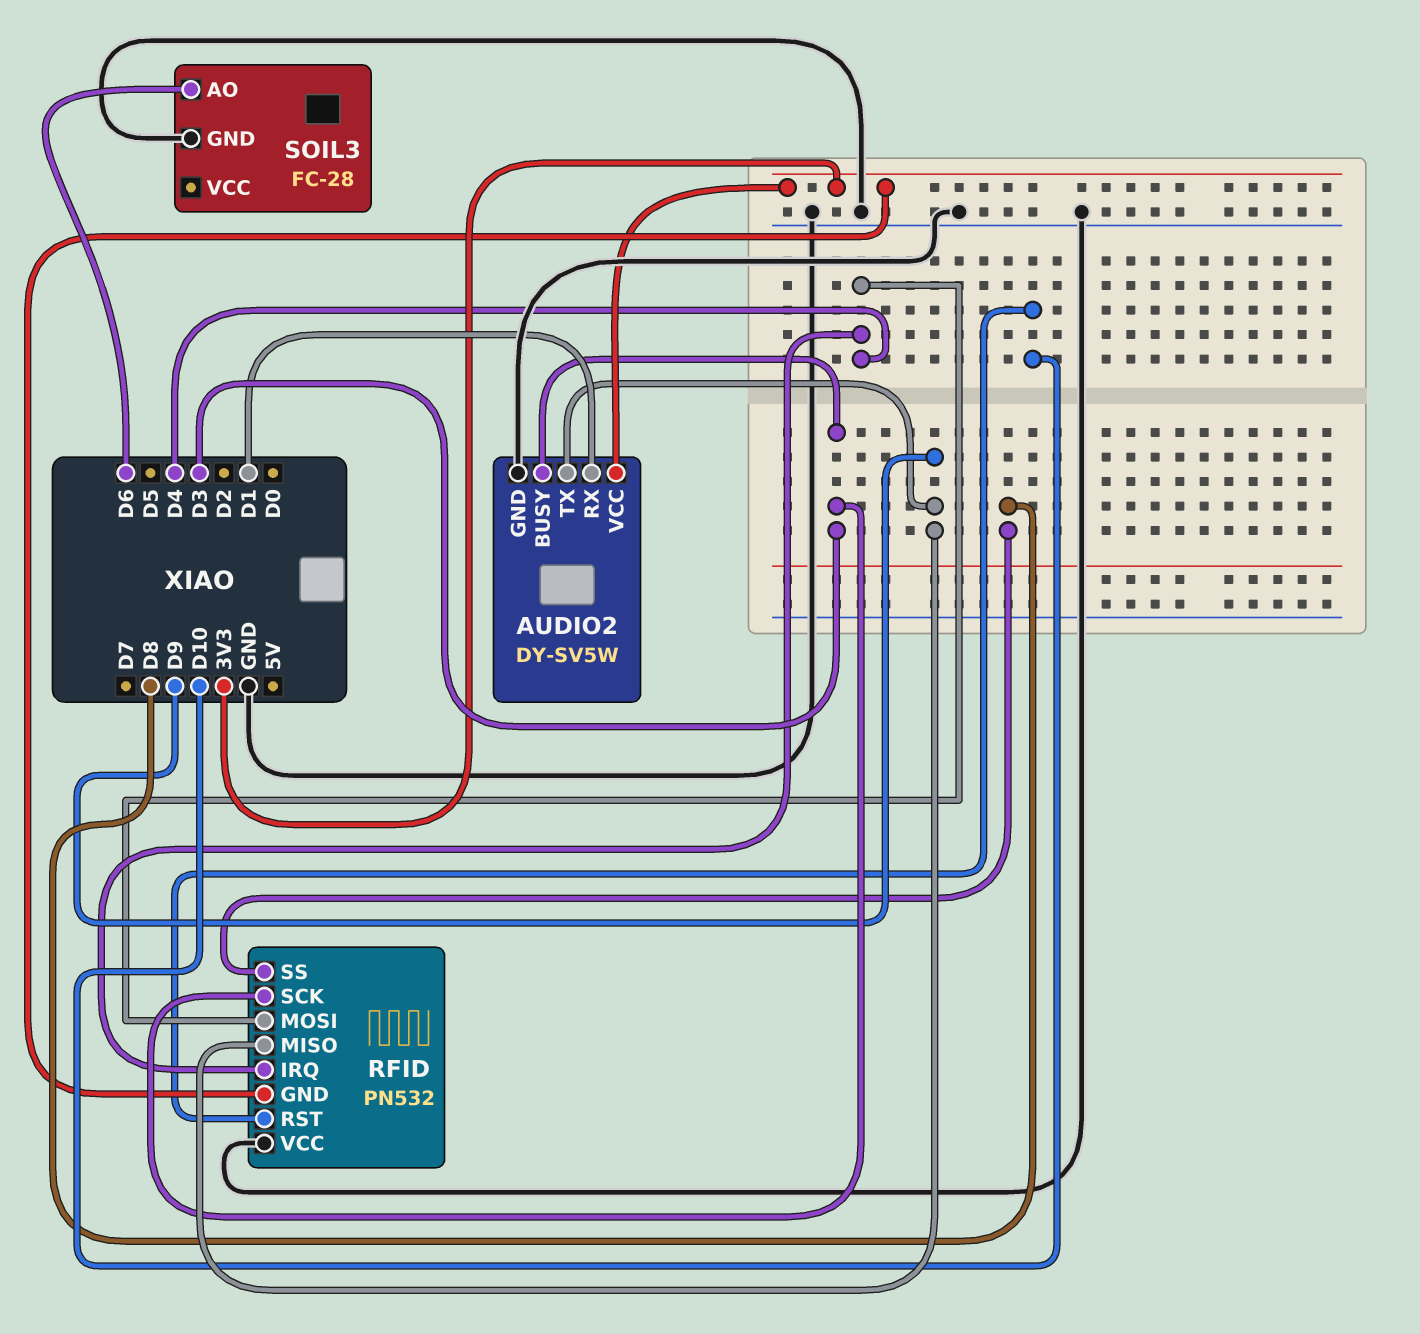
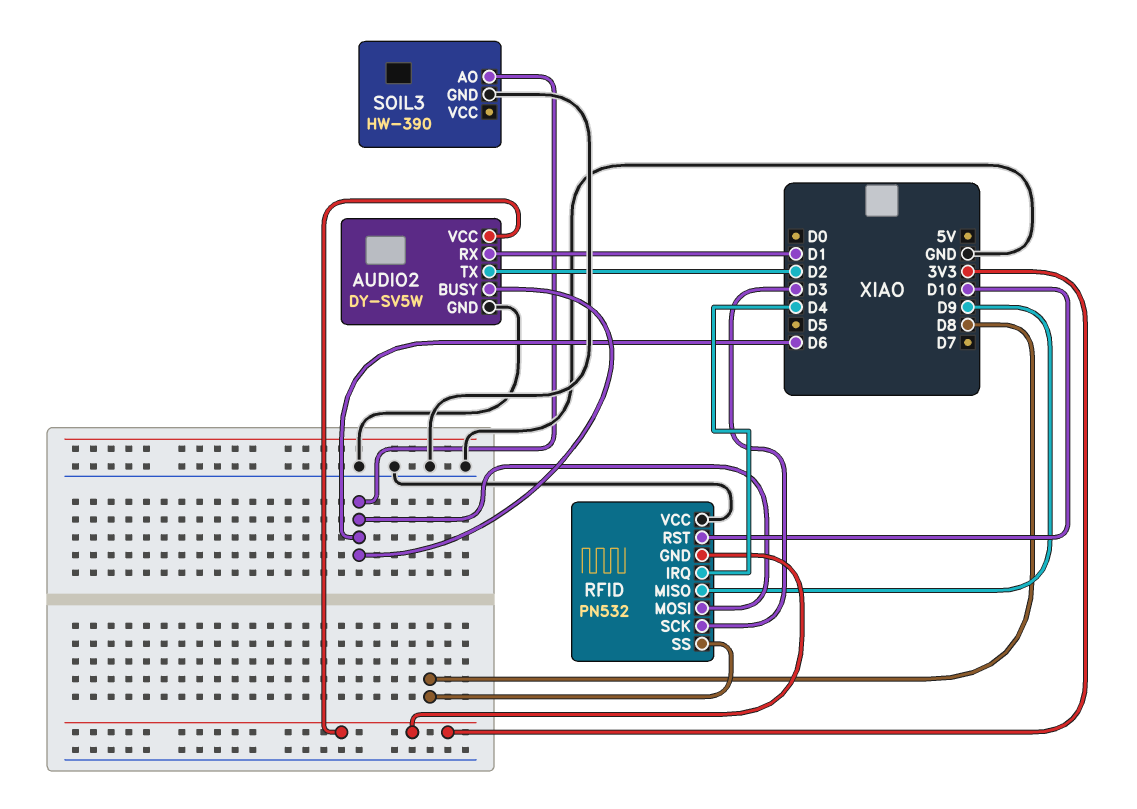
AUDIO2 pin BUSY: D3 -> D6
AUDIO2 pin TX: D9 -> D2
RFID pin MOSI: D4 -> D6
SOIL3: FC-28 -> HW-390

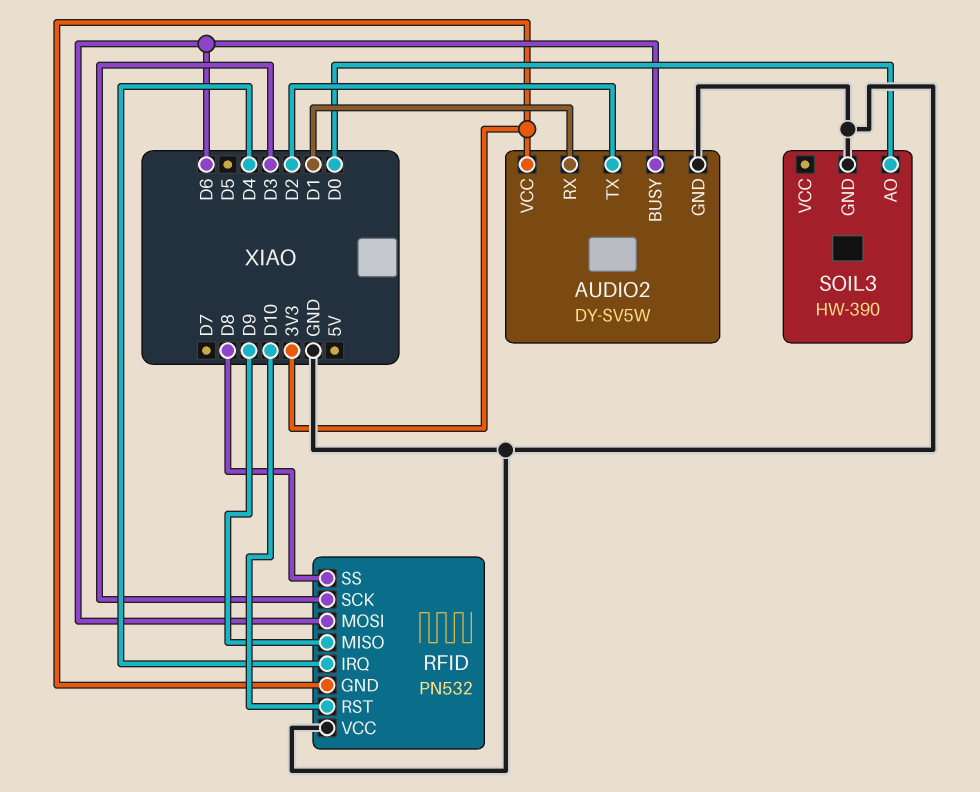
SOIL3 pin AO: D6 -> D0

